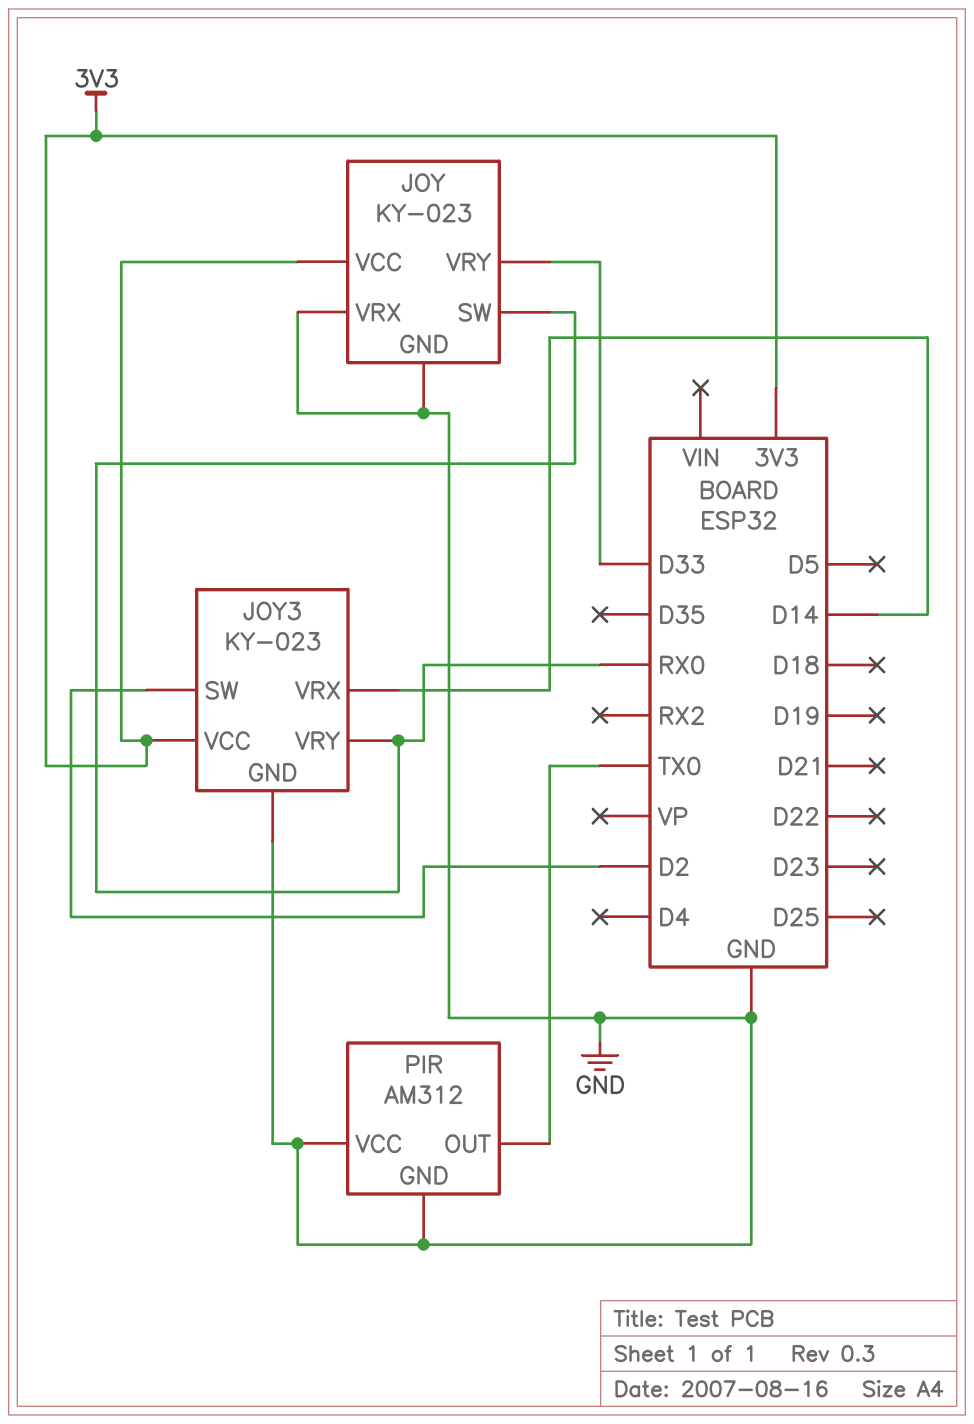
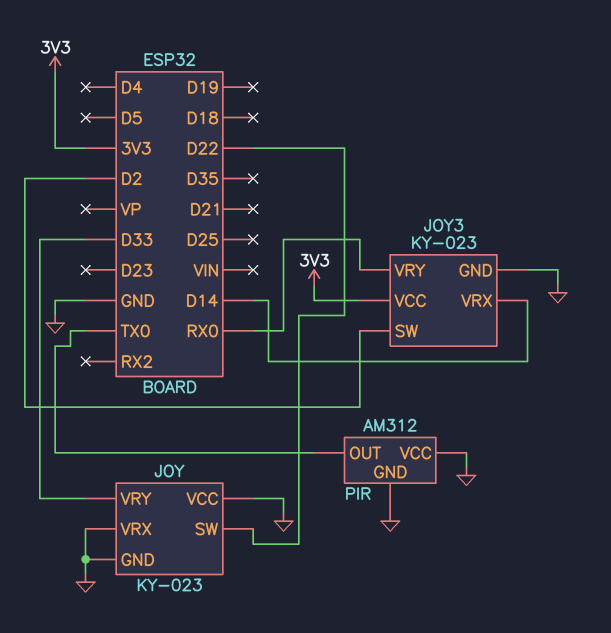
JOY pin SW: RX0 -> D22
JOY pin VCC: 3V3 -> GND

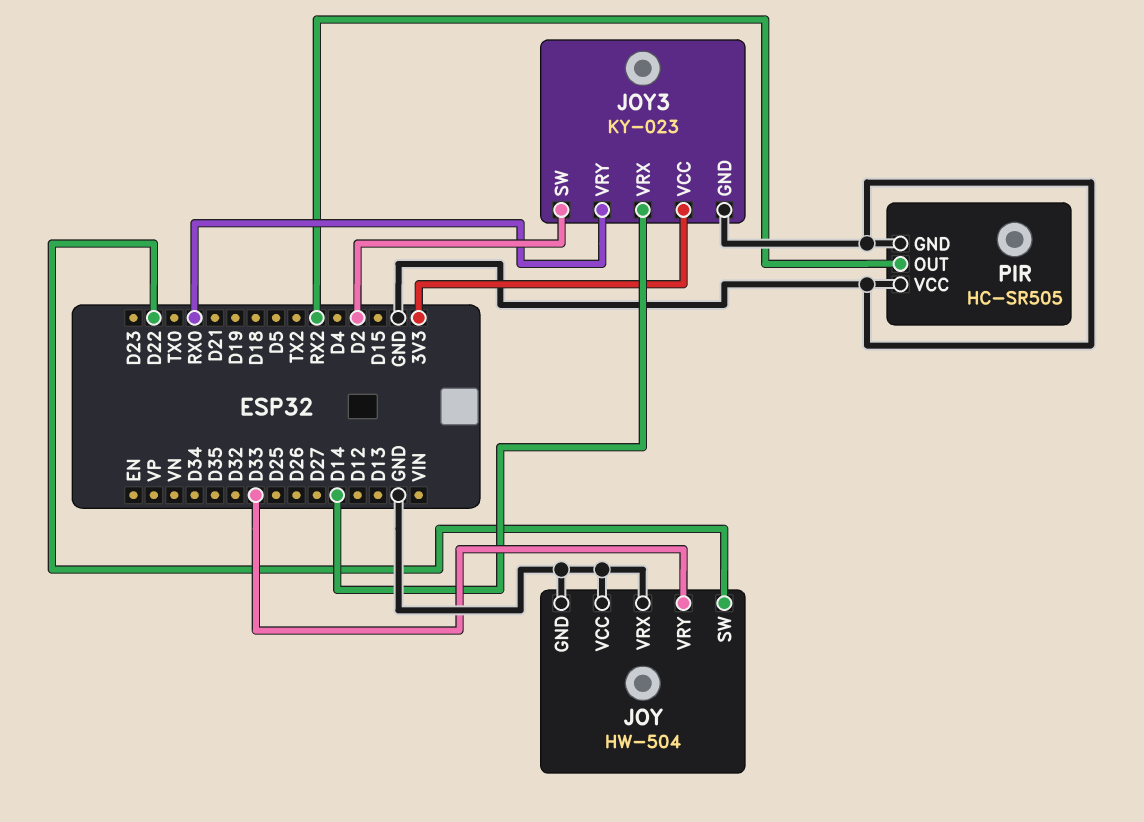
JOY: KY-023 -> HW-504
PIR: AM312 -> HC-SR505
PIR pin OUT: TX0 -> RX2

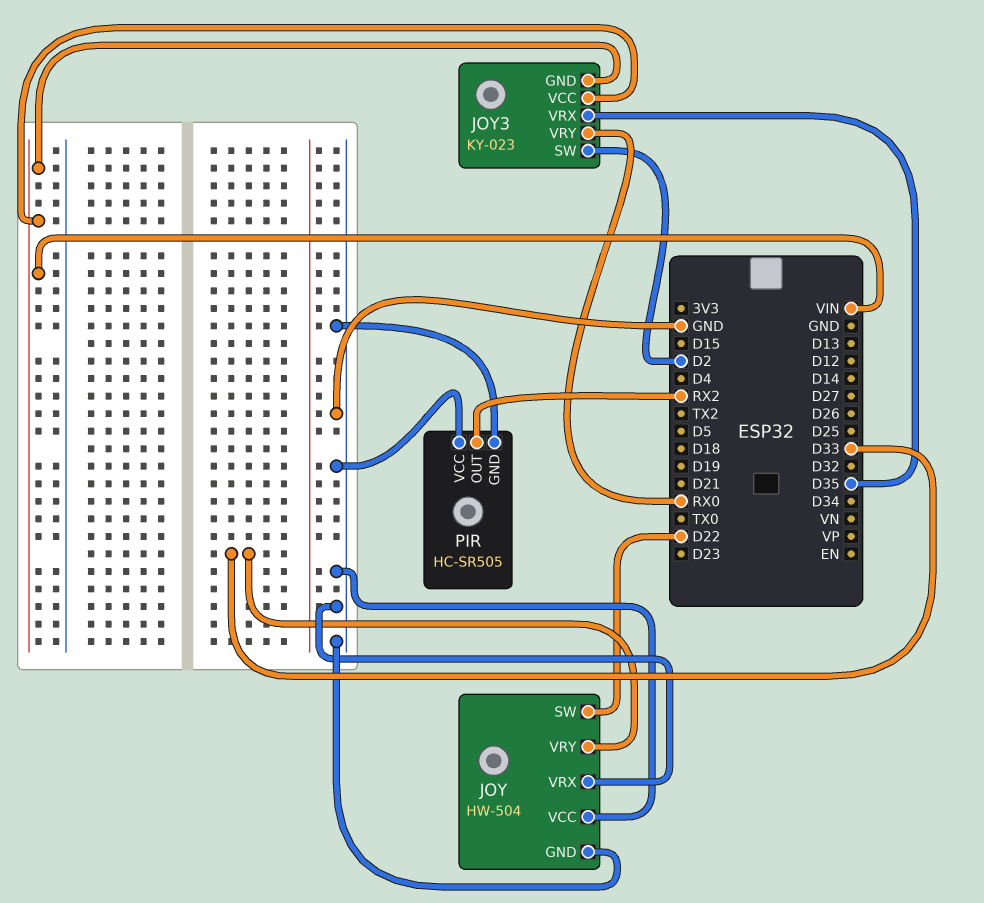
JOY3 pin GND: GND -> VIN
JOY3 pin VCC: 3V3 -> VIN
JOY3 pin VRX: D14 -> D35

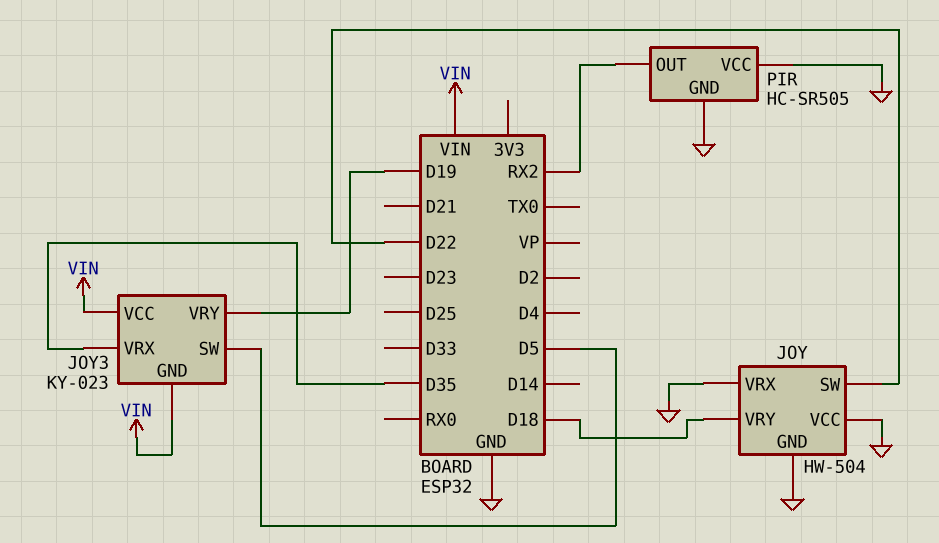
JOY pin VRY: D33 -> D18
JOY3 pin SW: D2 -> D5
JOY3 pin VRY: RX0 -> D19

